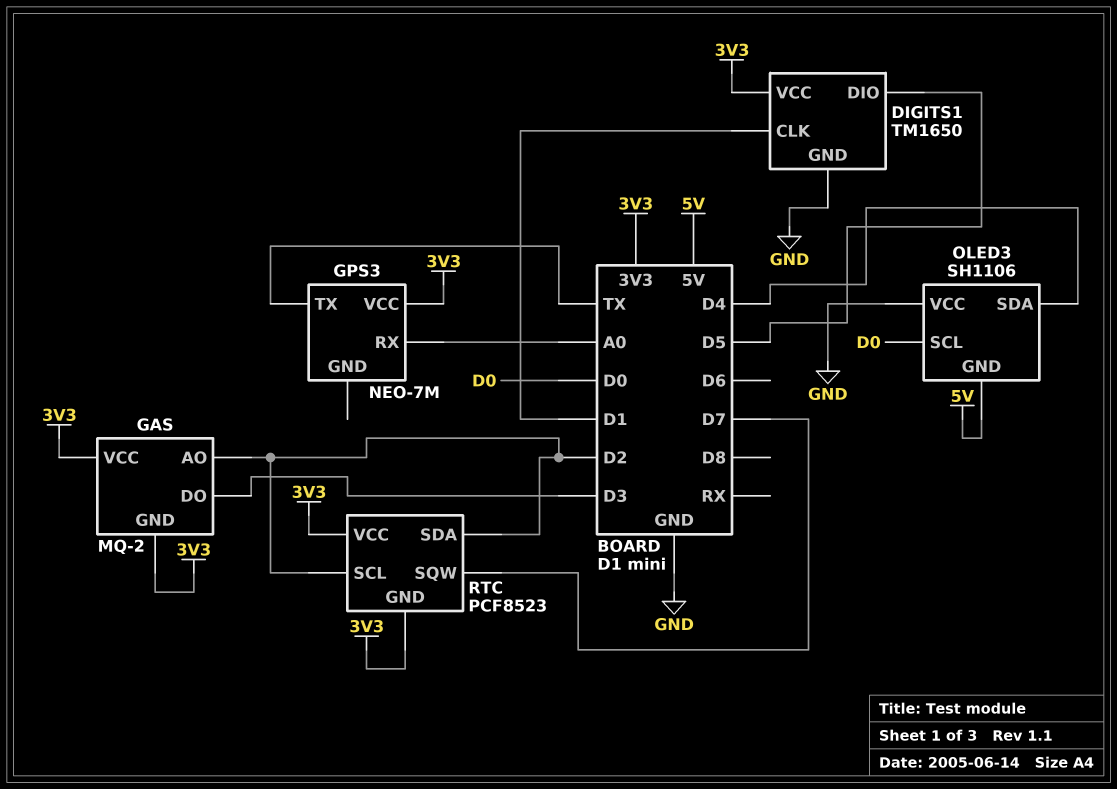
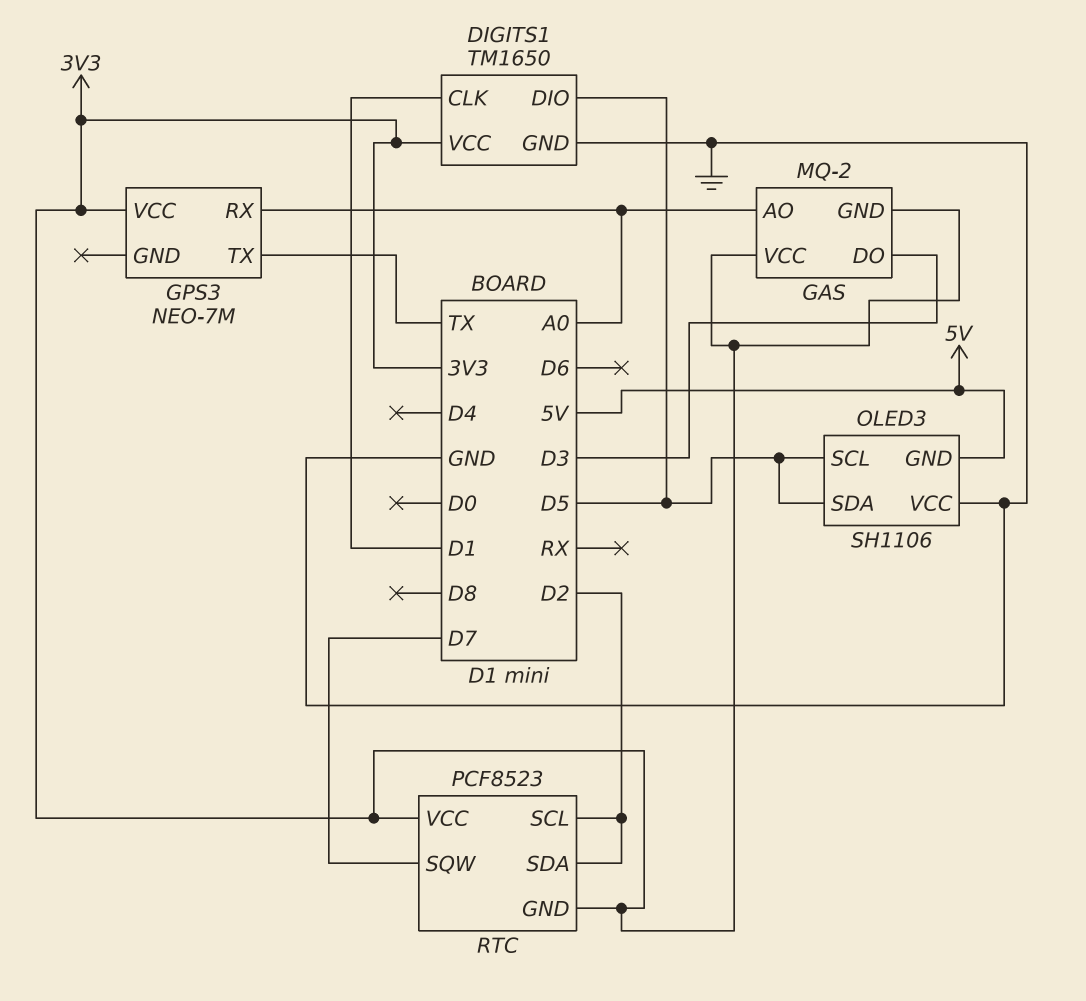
GAS pin AO: D2 -> A0
OLED3 pin SCL: D0 -> D5
OLED3 pin SDA: D4 -> D5

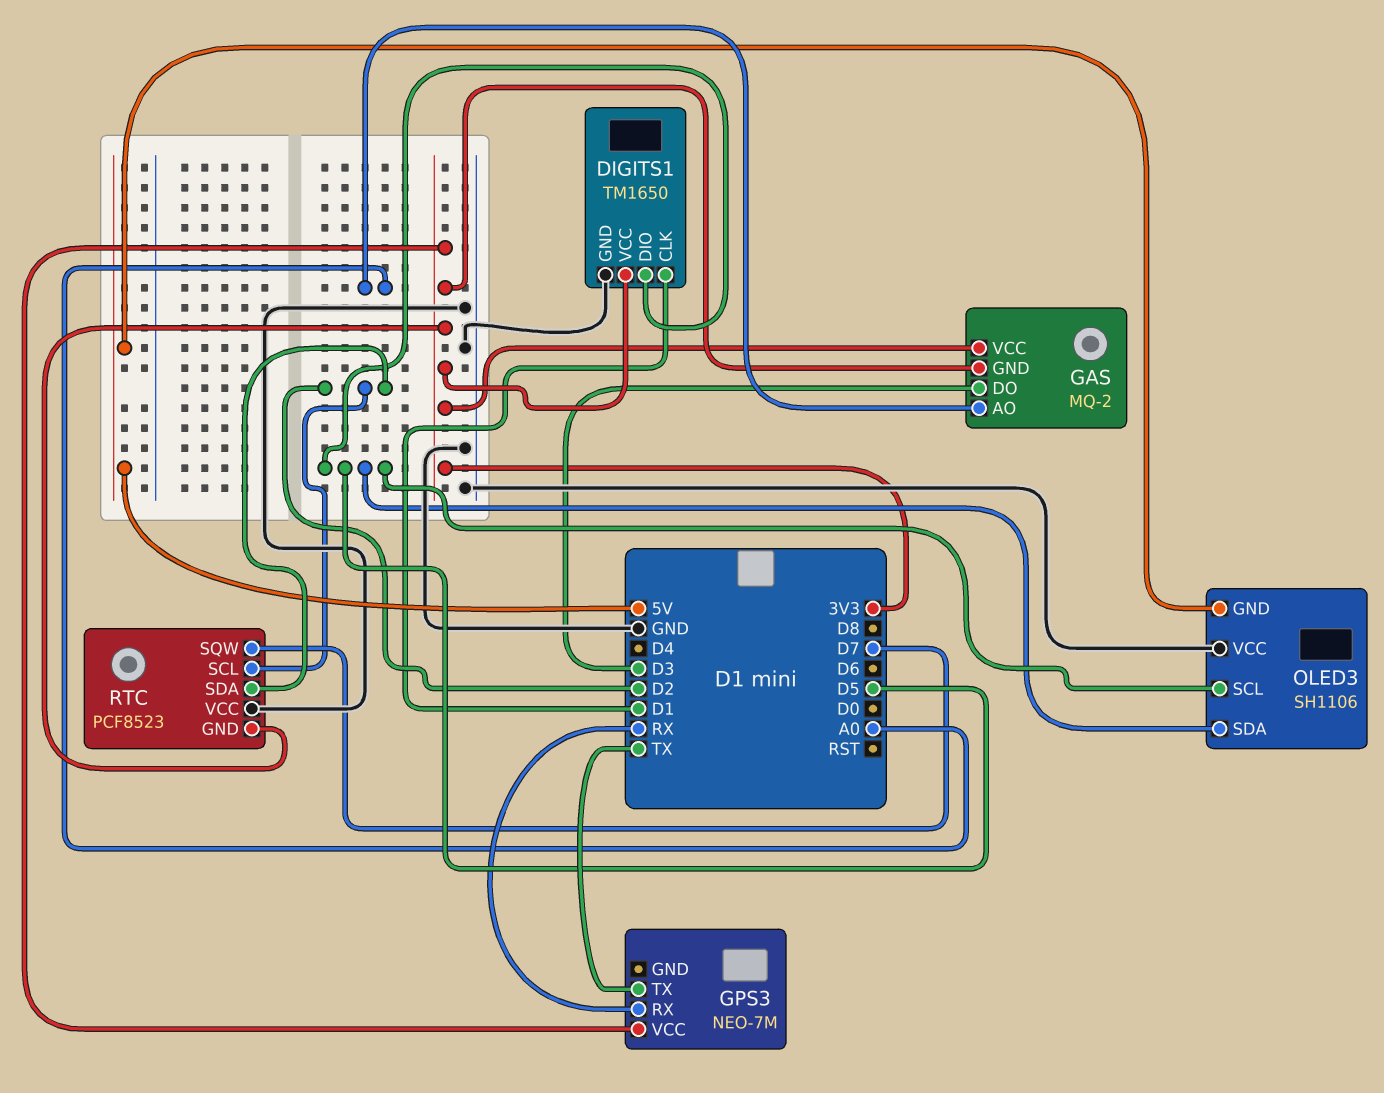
GPS3 pin RX: A0 -> RX
RTC pin VCC: 3V3 -> GND

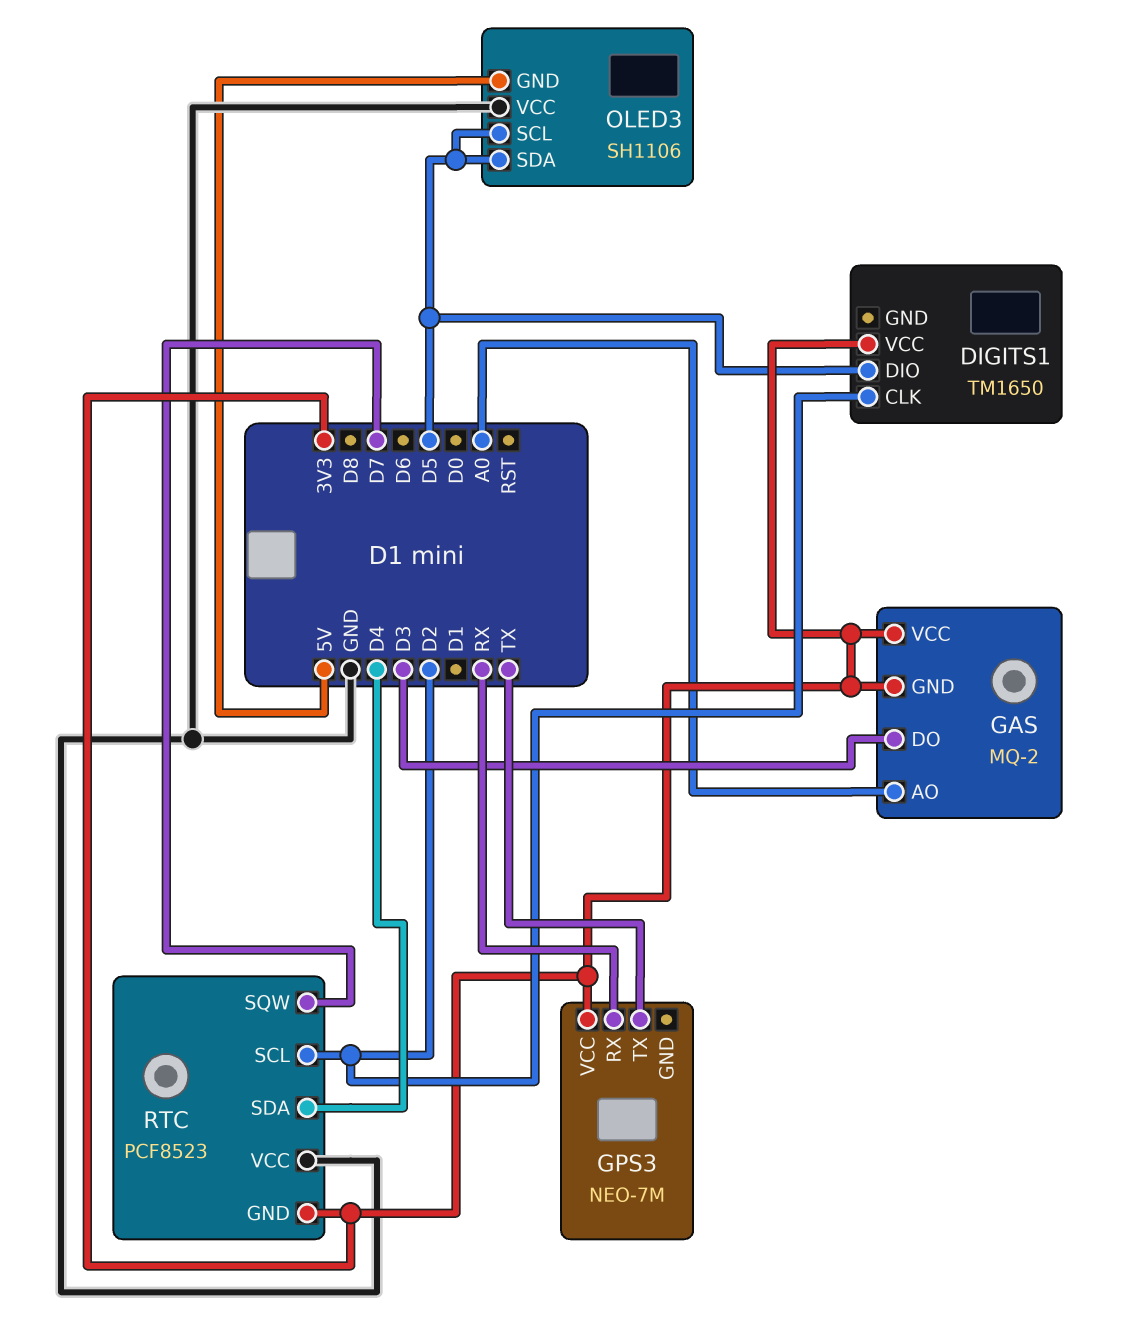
DIGITS1 pin CLK: D1 -> D2
DIGITS1 pin GND: GND -> none
RTC pin SDA: D2 -> D4

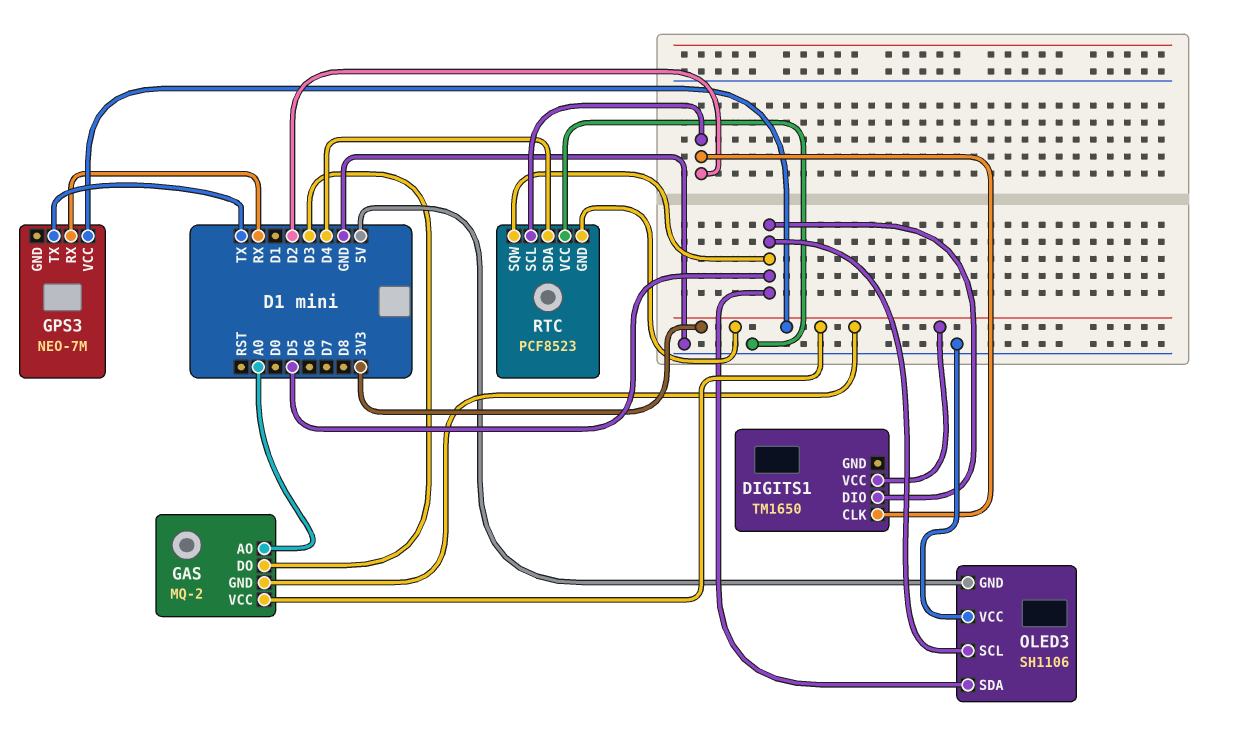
RTC pin SQW: D7 -> D5

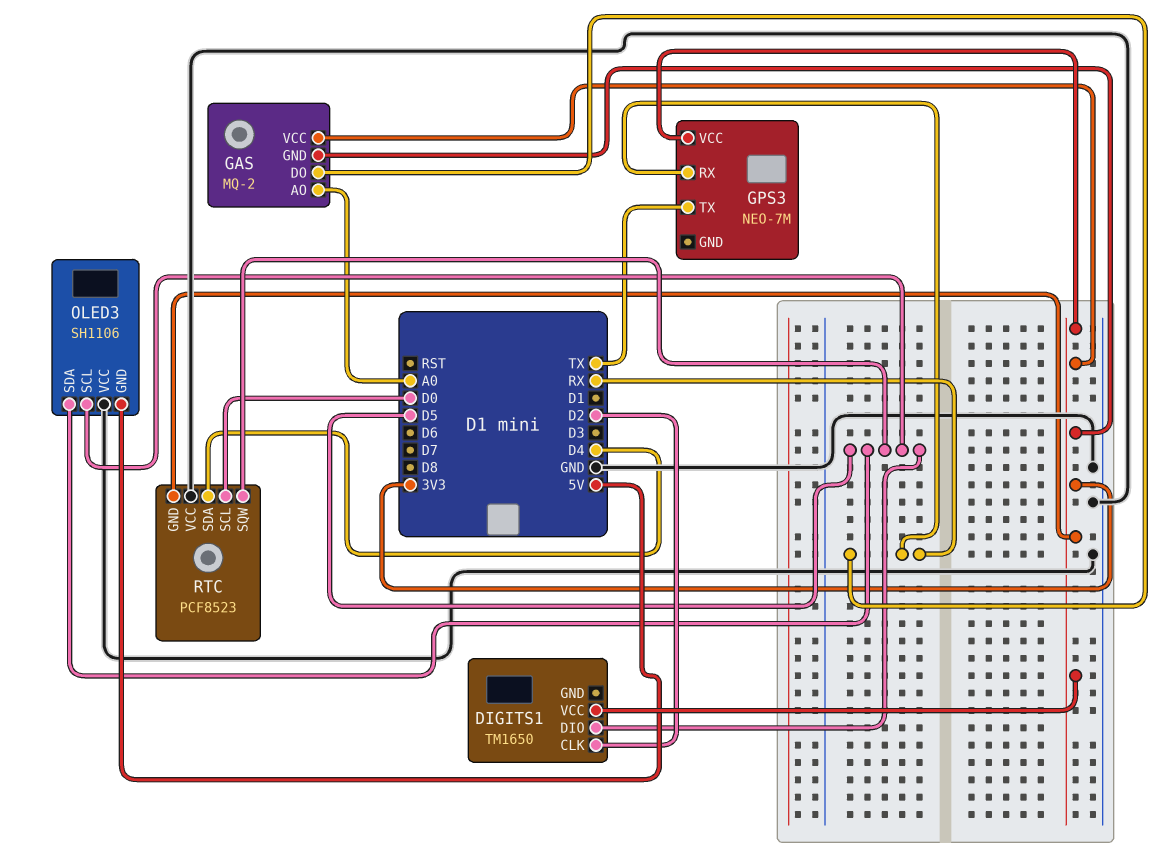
GAS pin DO: D3 -> RX
RTC pin SCL: D2 -> D0

